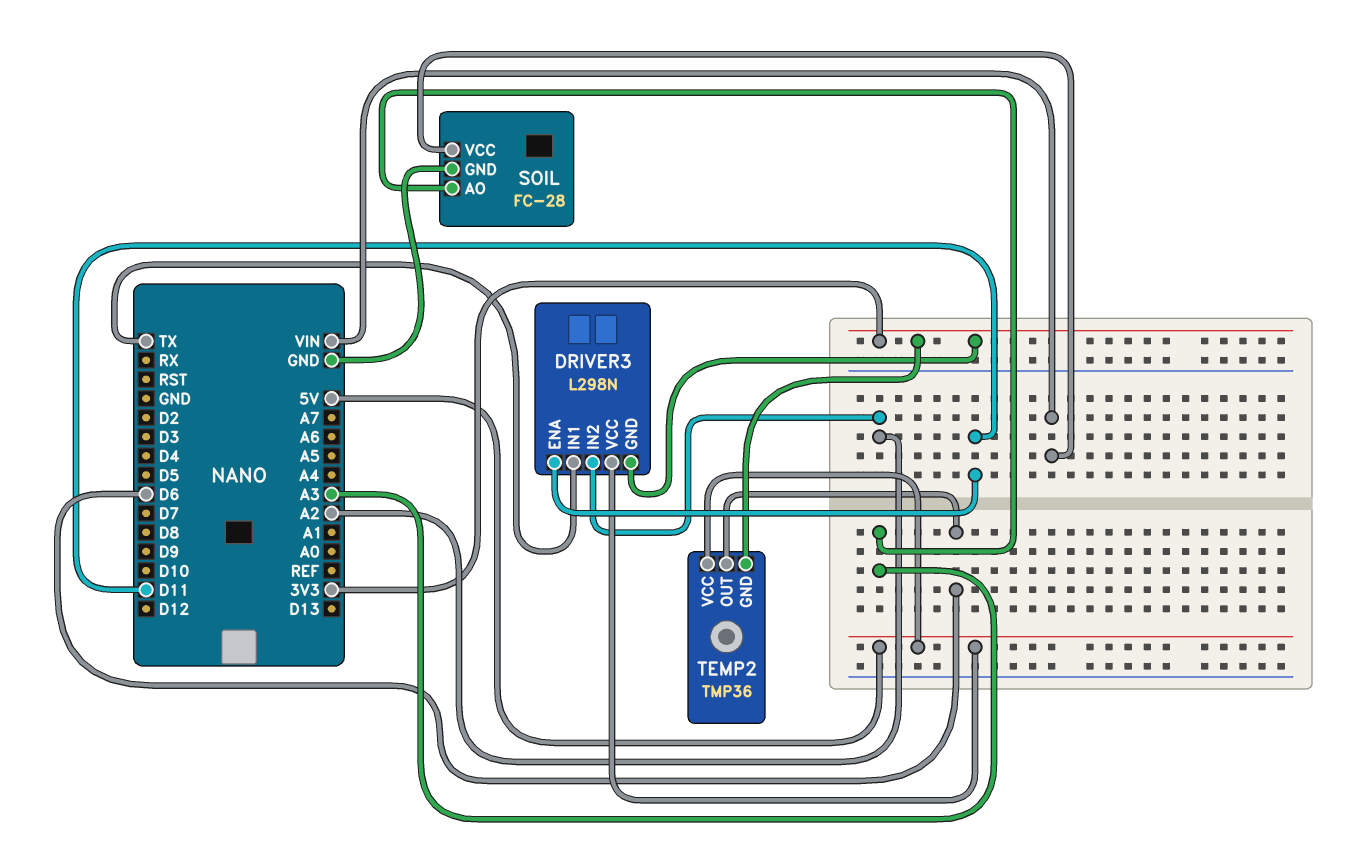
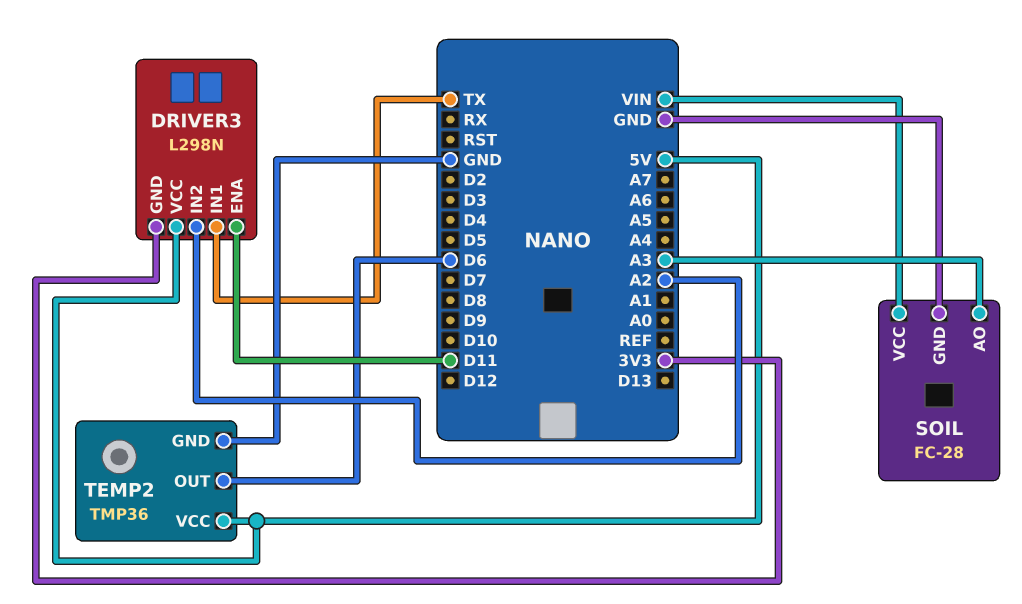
TEMP2 pin GND: 3V3 -> GND

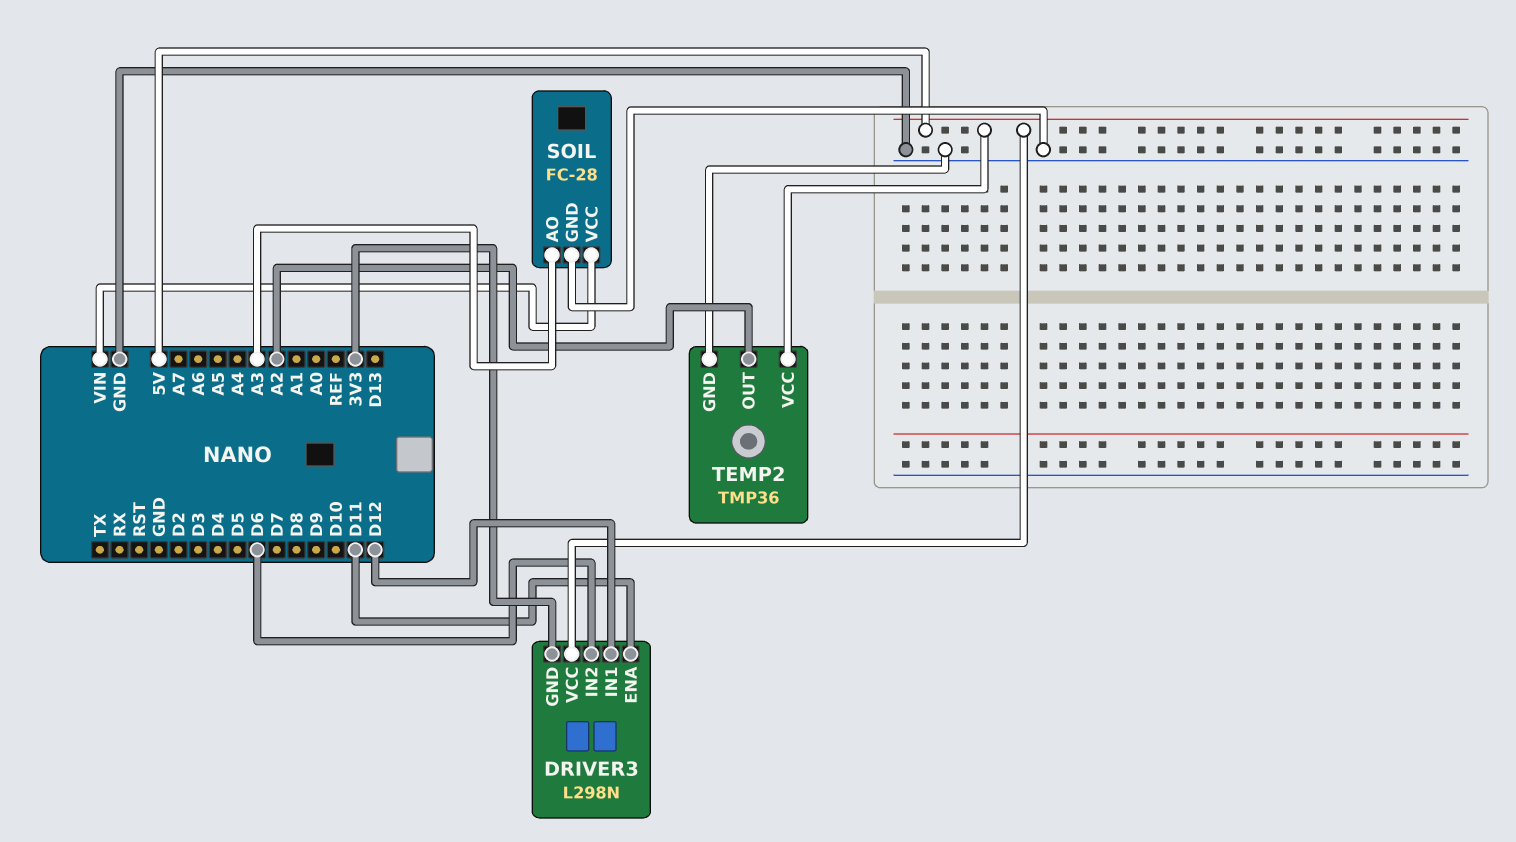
DRIVER3 pin IN1: TX -> D12
DRIVER3 pin IN2: A2 -> D6
TEMP2 pin OUT: D6 -> A2

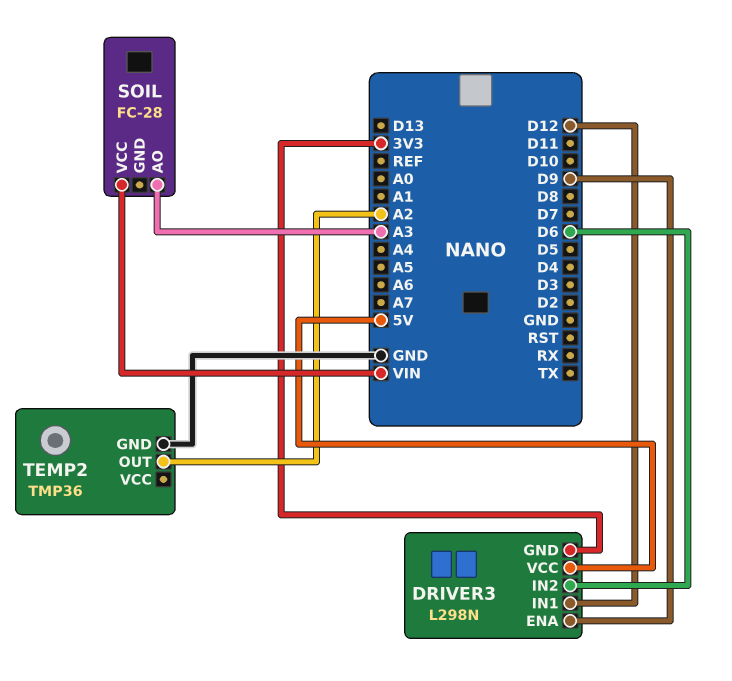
DRIVER3 pin ENA: D11 -> D9
SOIL pin GND: GND -> none
TEMP2 pin VCC: 5V -> none

